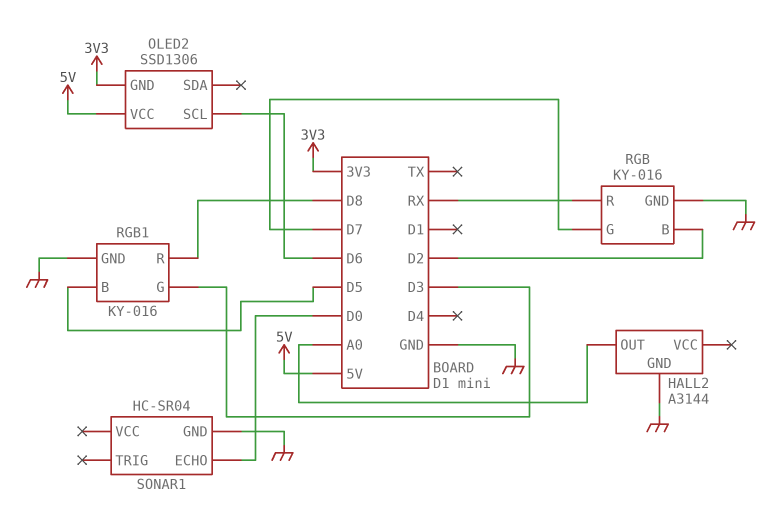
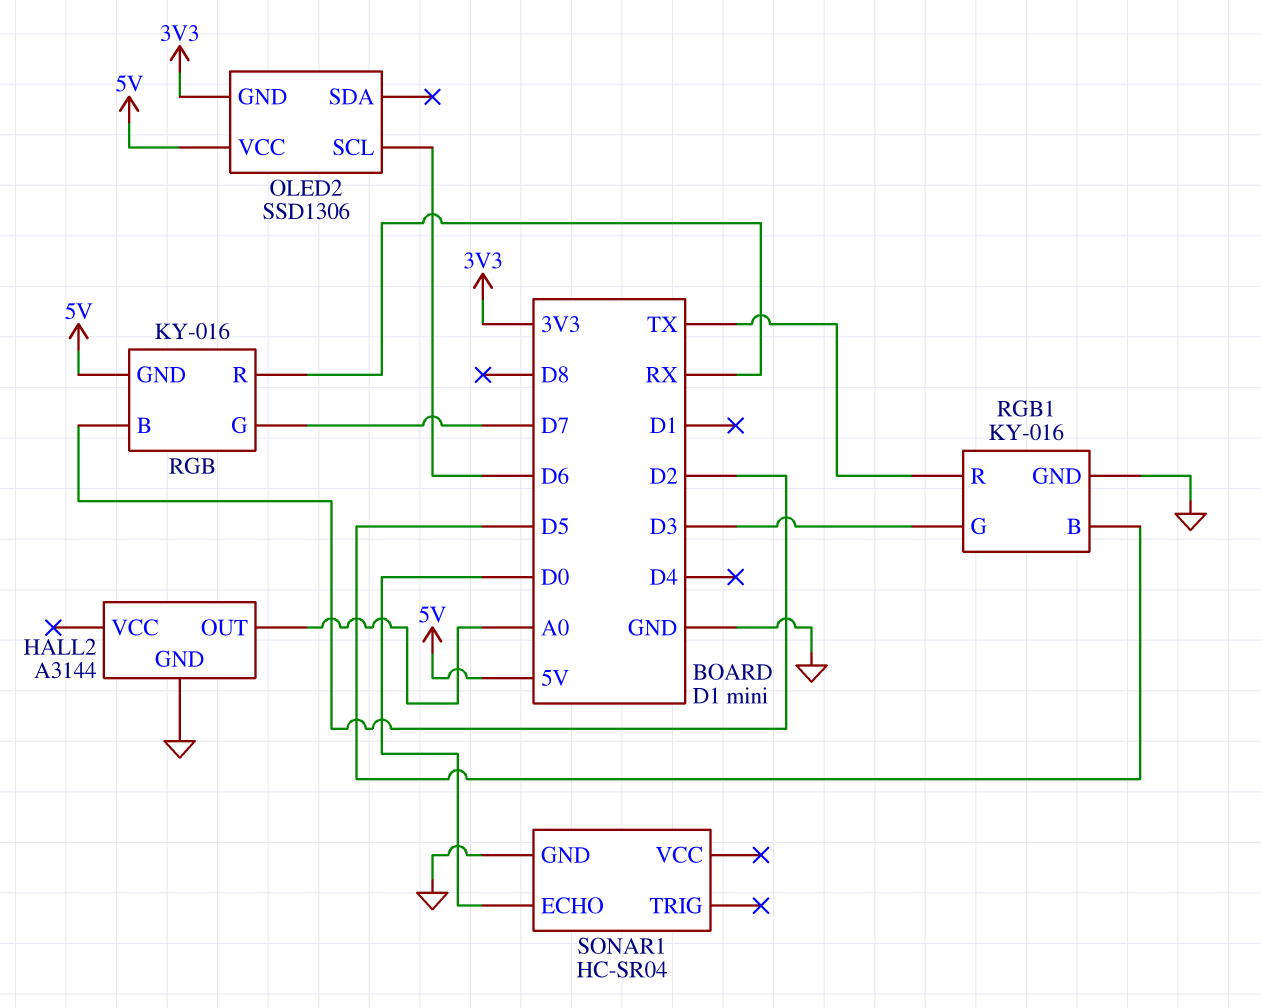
RGB pin GND: GND -> 5V
RGB1 pin R: D8 -> TX

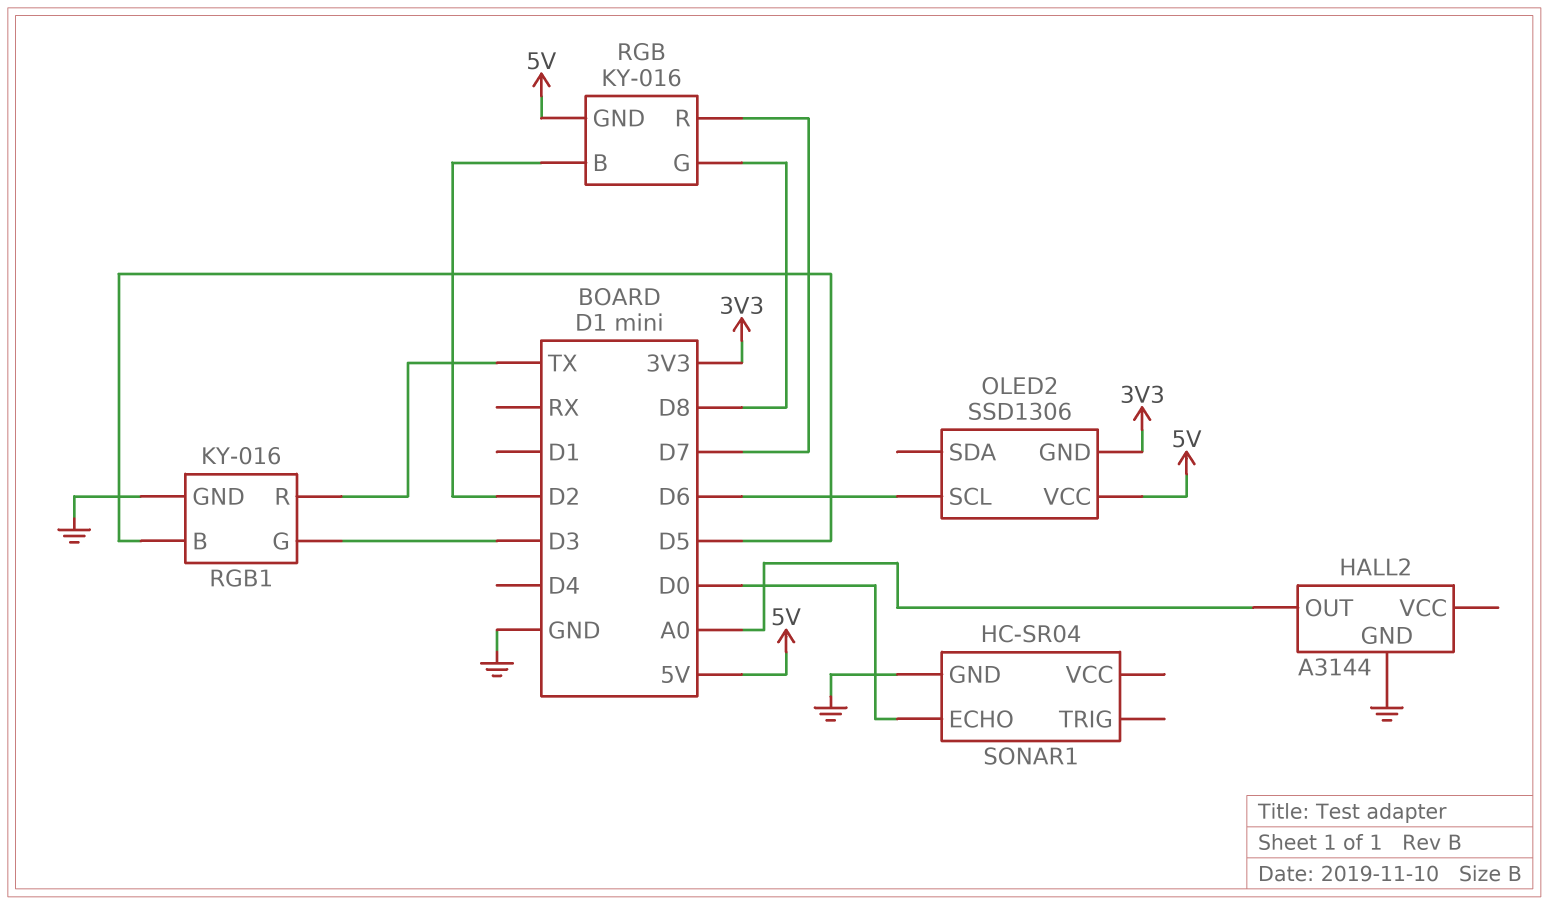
RGB pin G: D7 -> D8
RGB pin R: RX -> D7

